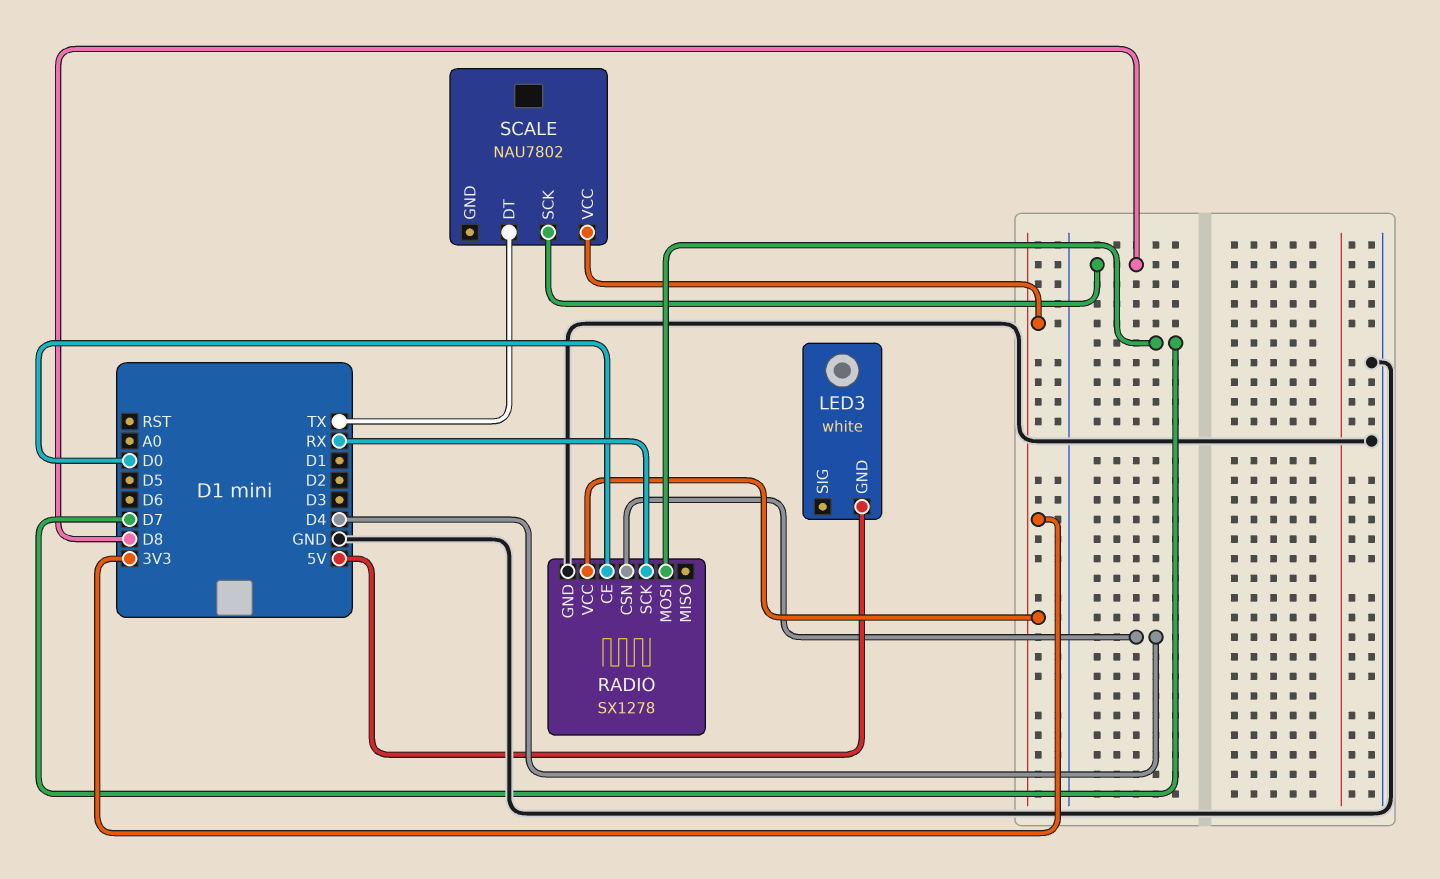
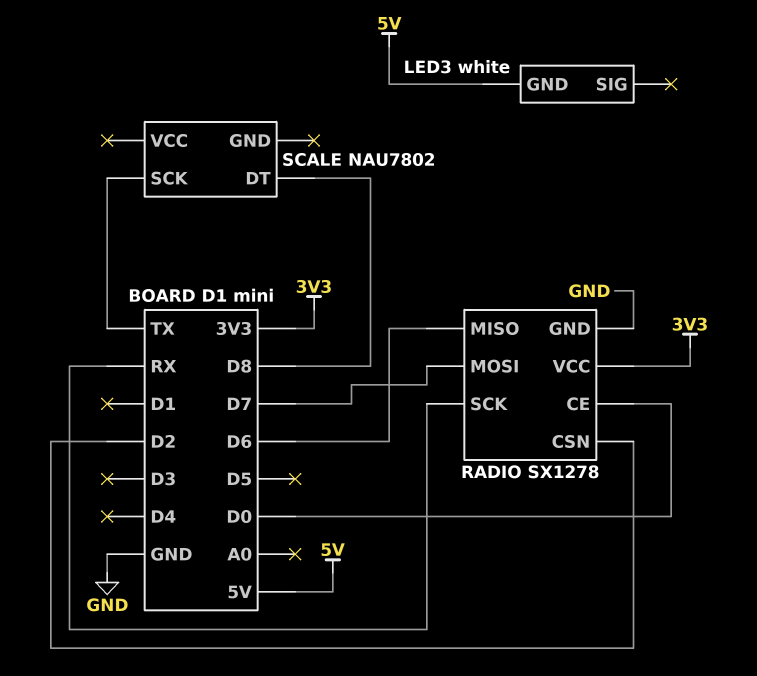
RADIO pin CSN: D4 -> D2
RADIO pin MISO: none -> D6
SCALE pin DT: TX -> D8
SCALE pin SCK: D8 -> TX
SCALE pin VCC: 3V3 -> none

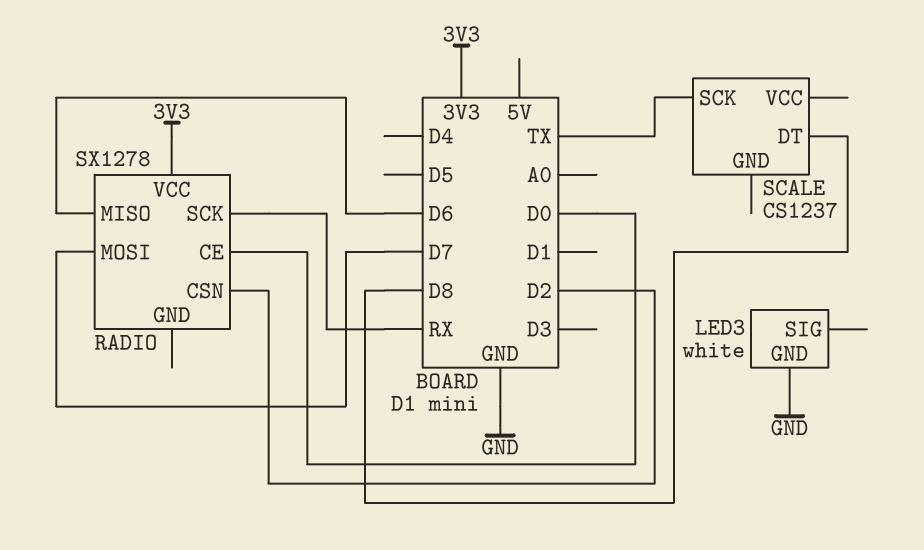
LED3 pin GND: 5V -> GND
RADIO pin GND: GND -> none
SCALE: NAU7802 -> CS1237

